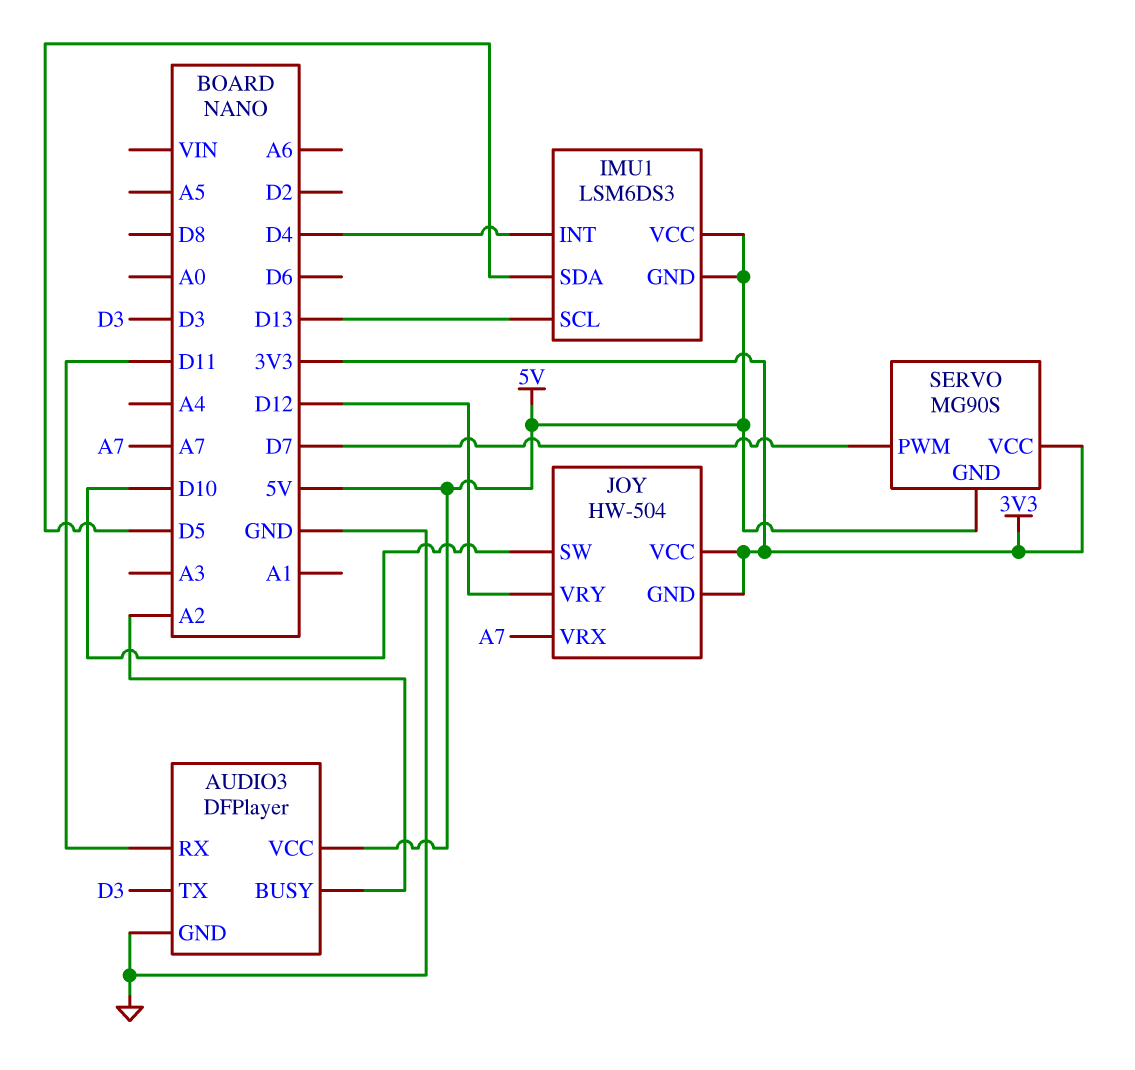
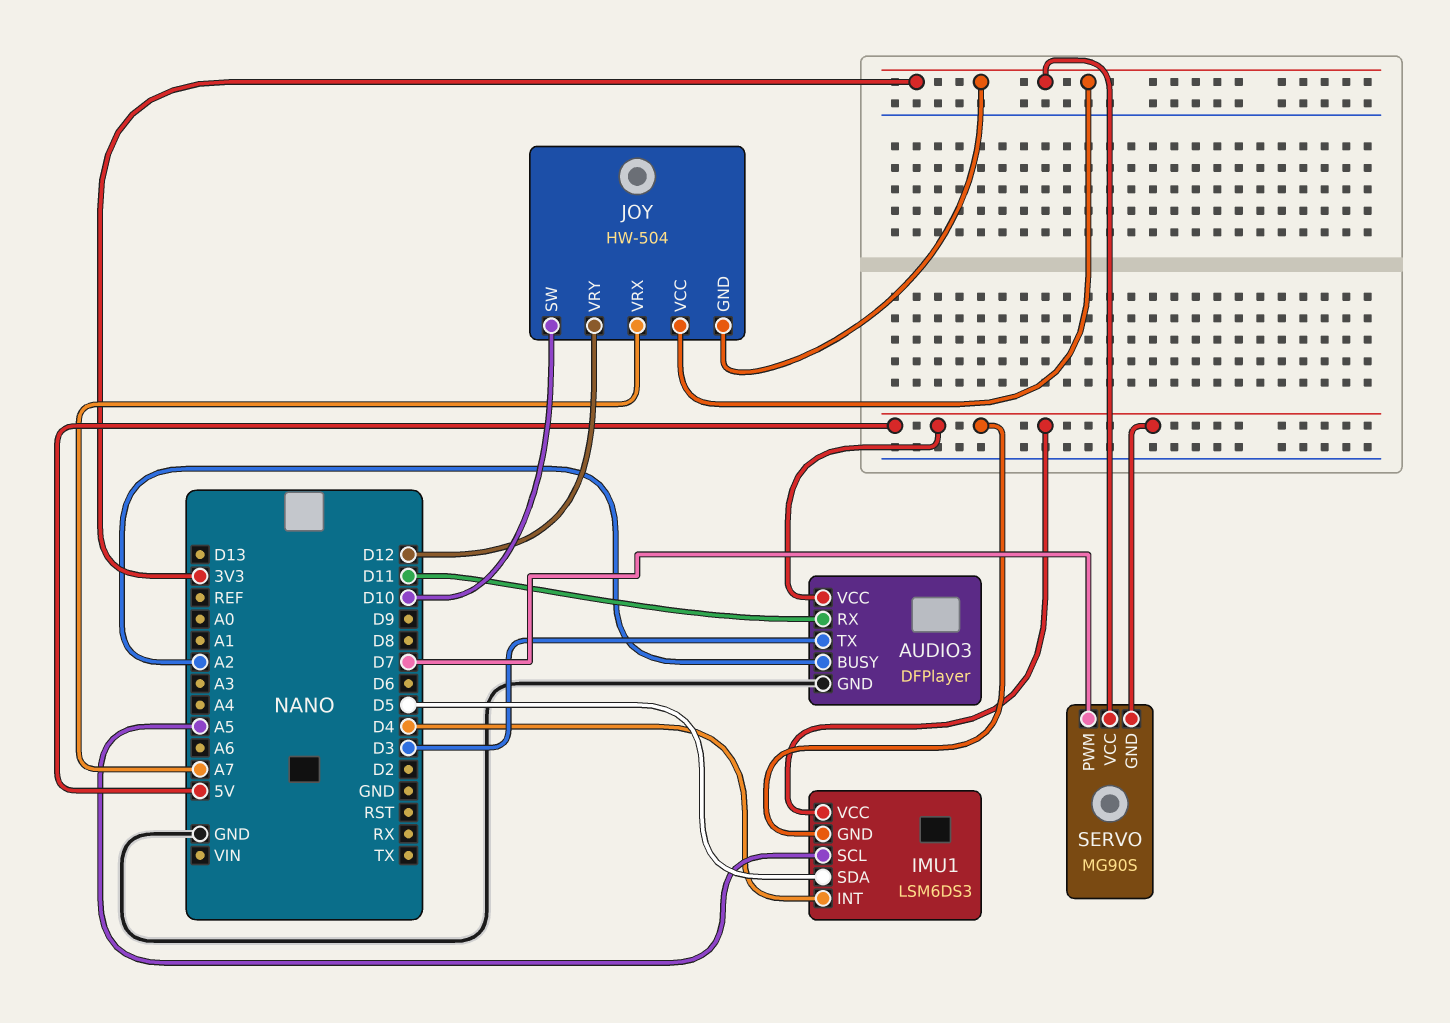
IMU1 pin SCL: D13 -> A5

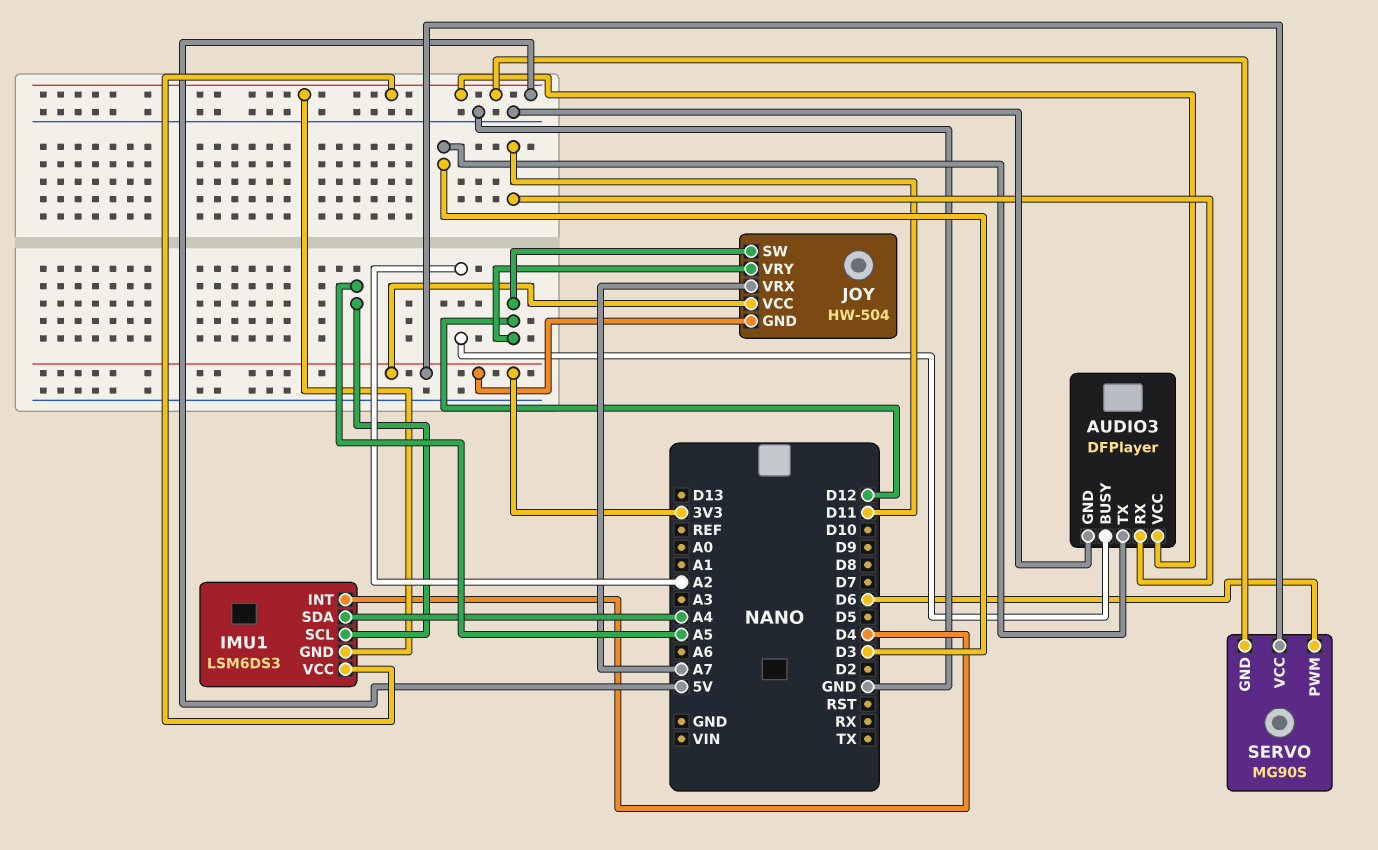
IMU1 pin SDA: D5 -> A4
JOY pin SW: D10 -> D12
SERVO pin PWM: D7 -> D6

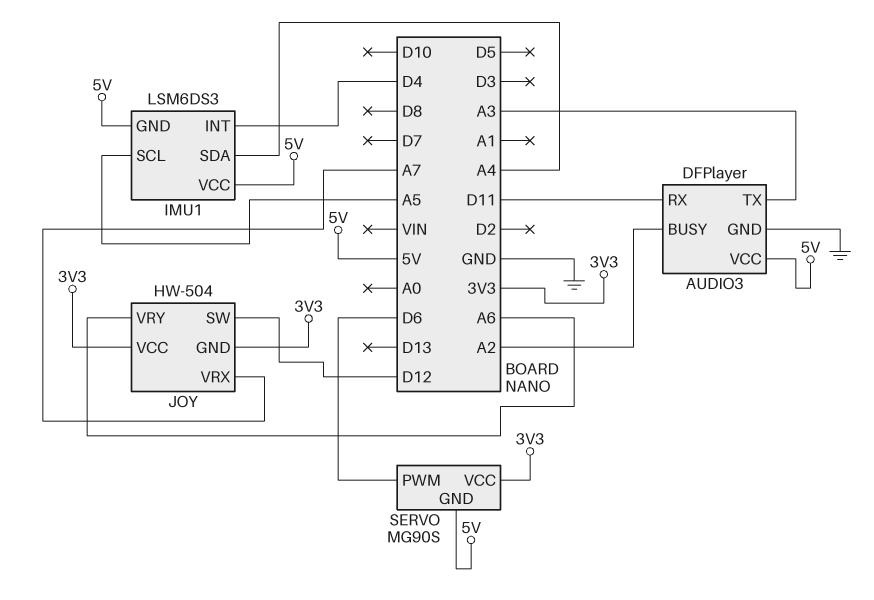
AUDIO3 pin TX: D3 -> A3
JOY pin VRY: D12 -> A6

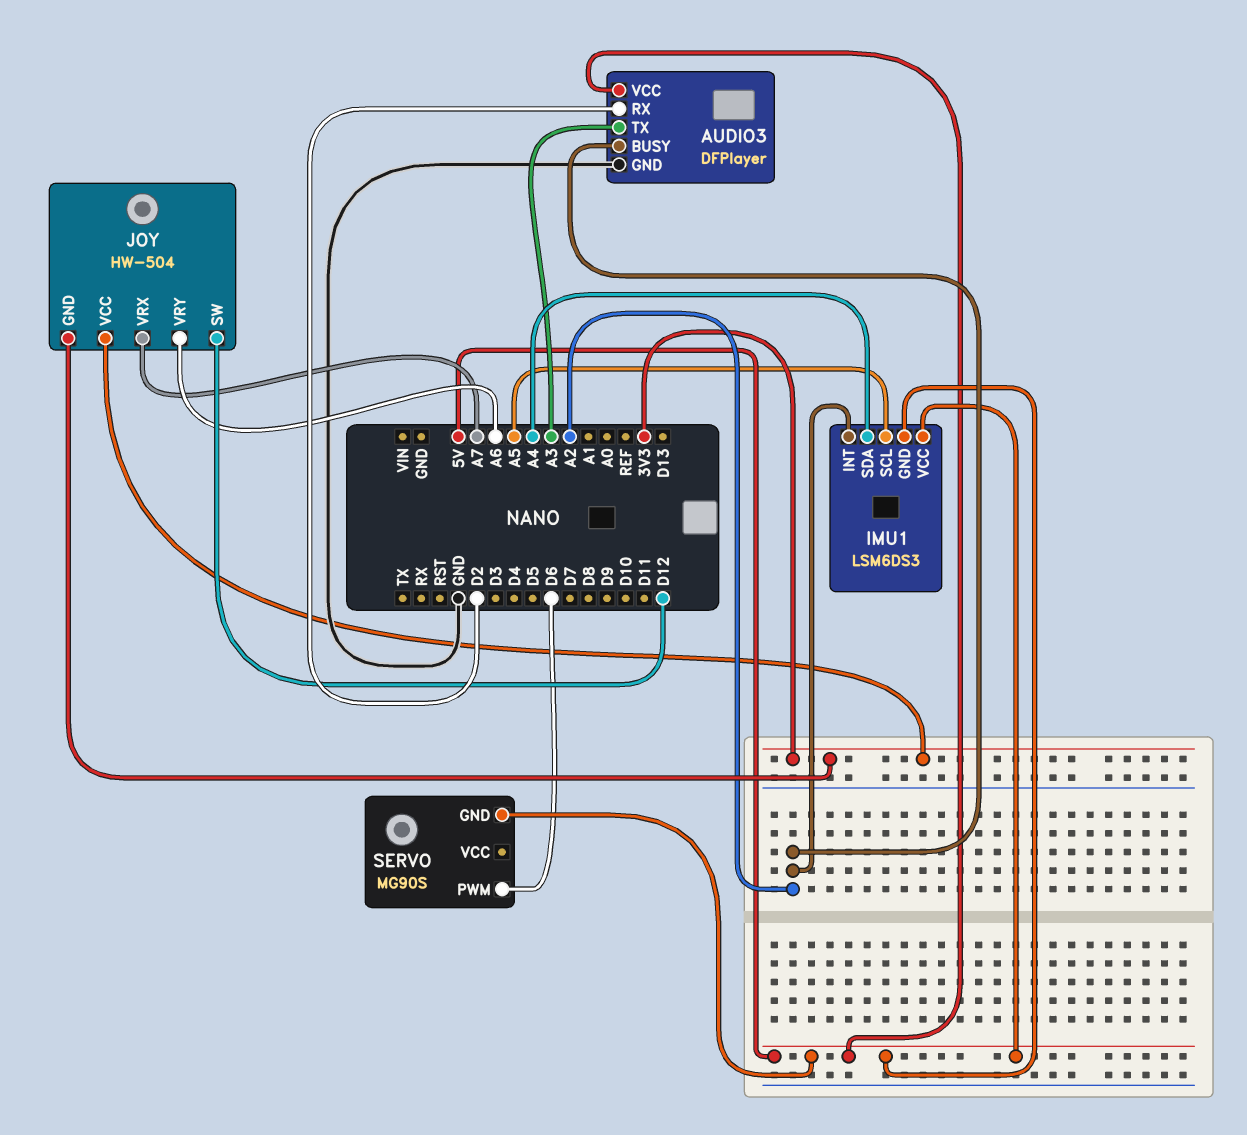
AUDIO3 pin RX: D11 -> D2
IMU1 pin INT: D4 -> A2
SERVO pin VCC: 3V3 -> none

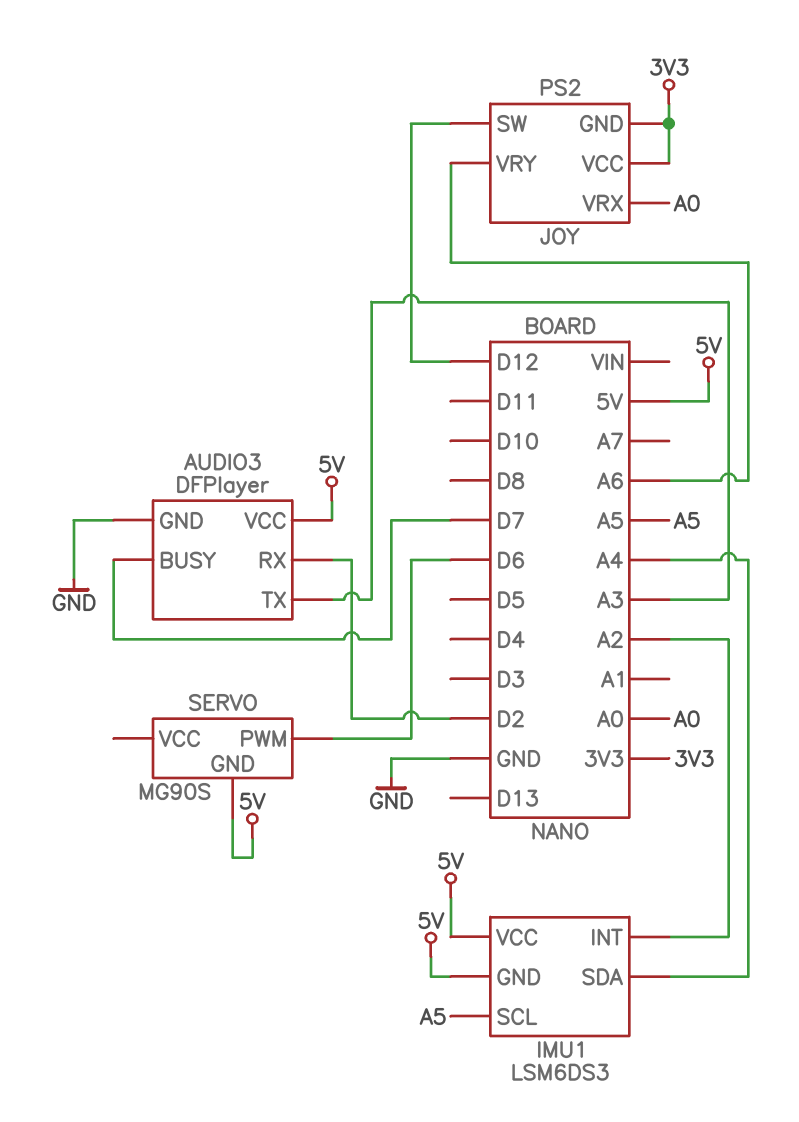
AUDIO3 pin BUSY: A2 -> D7
JOY: HW-504 -> PS2
JOY pin VRX: A7 -> A0

